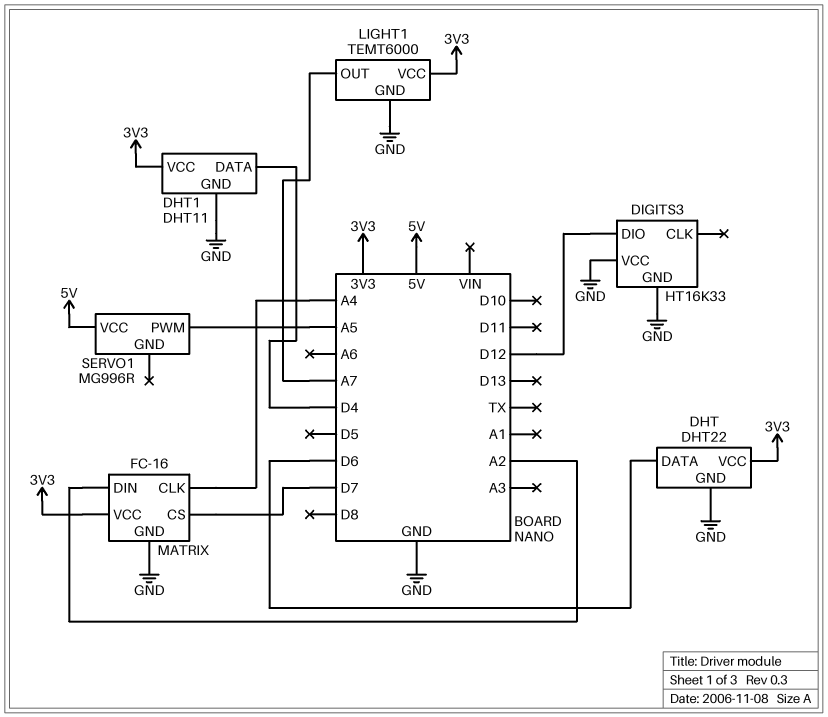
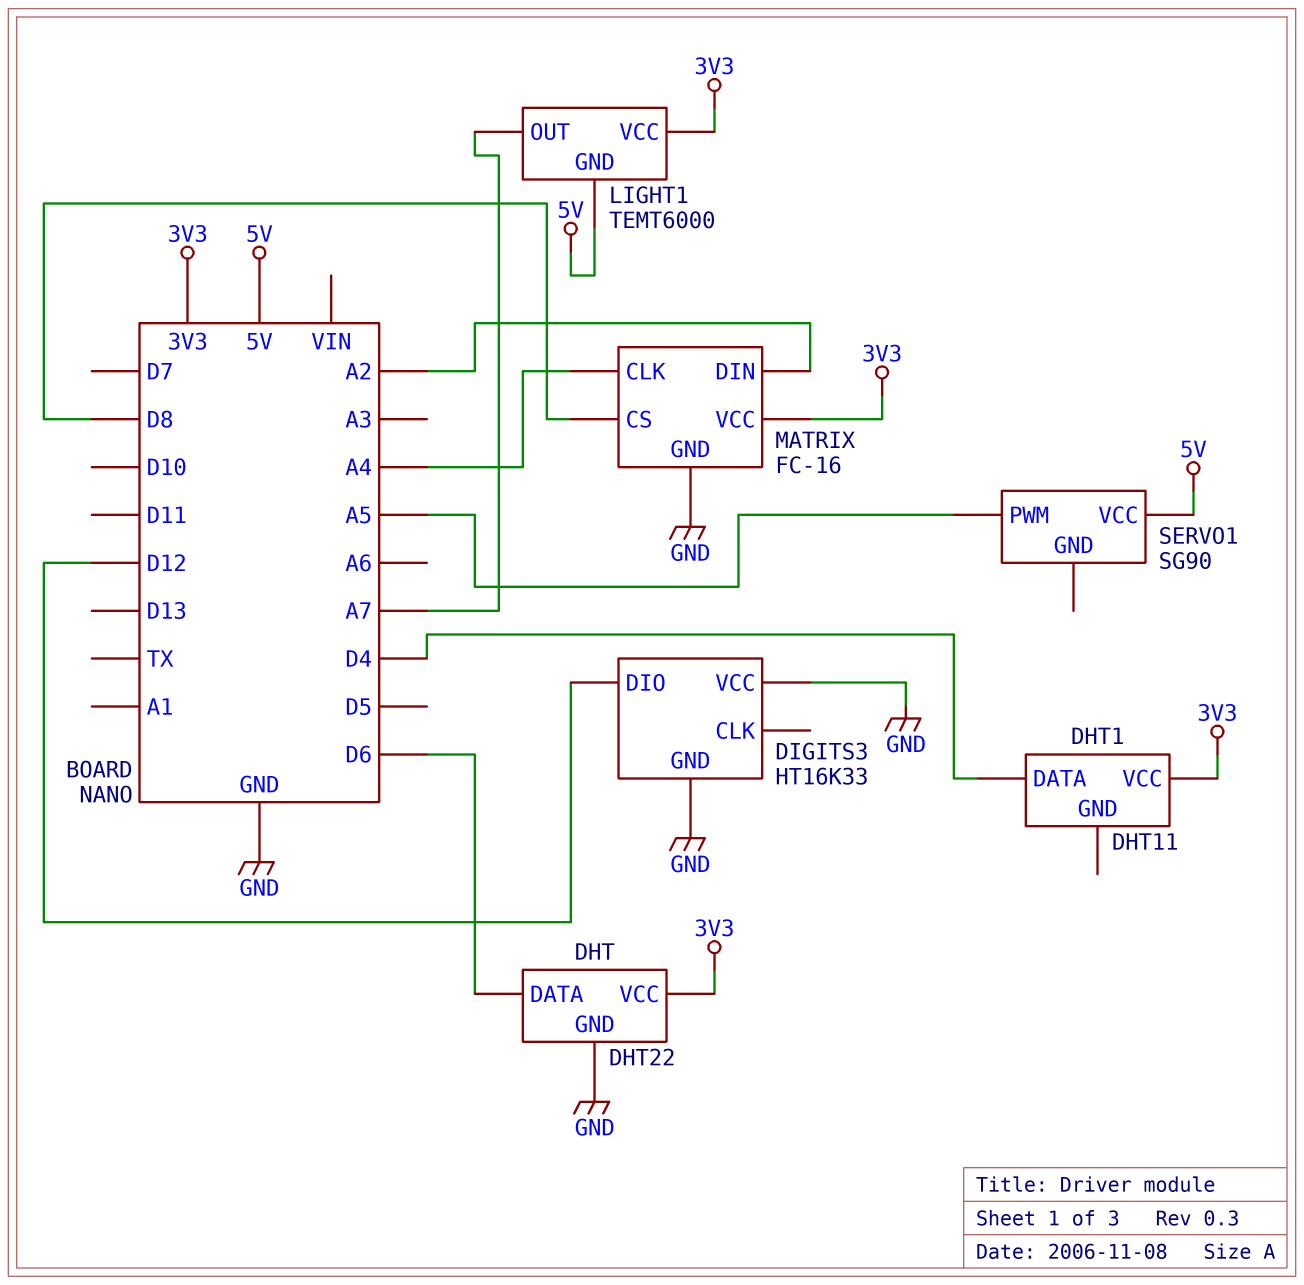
DHT1 pin GND: GND -> none
LIGHT1 pin GND: GND -> 5V
MATRIX pin CS: D7 -> D8
SERVO1: MG996R -> SG90

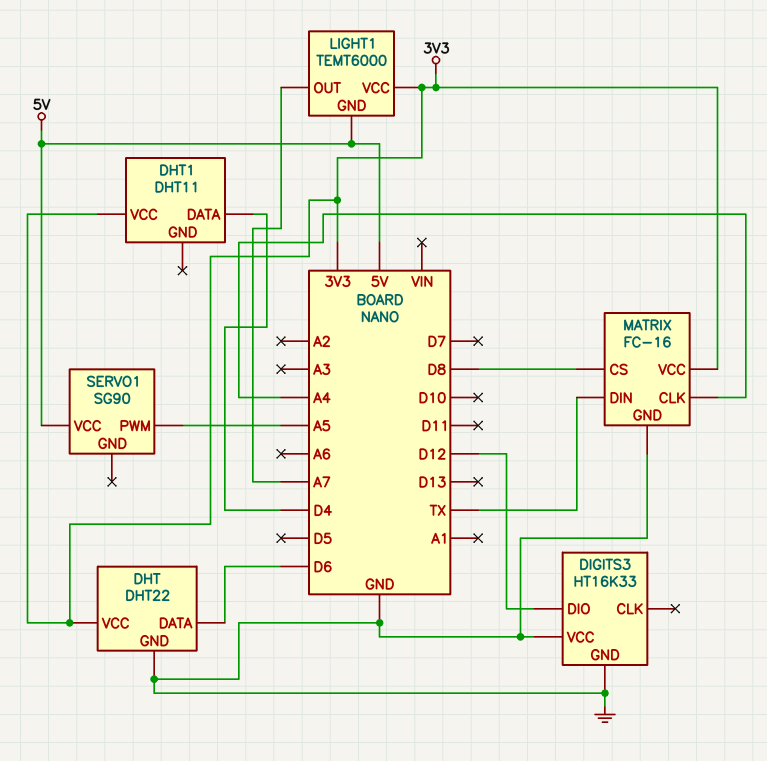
MATRIX pin DIN: A2 -> TX

